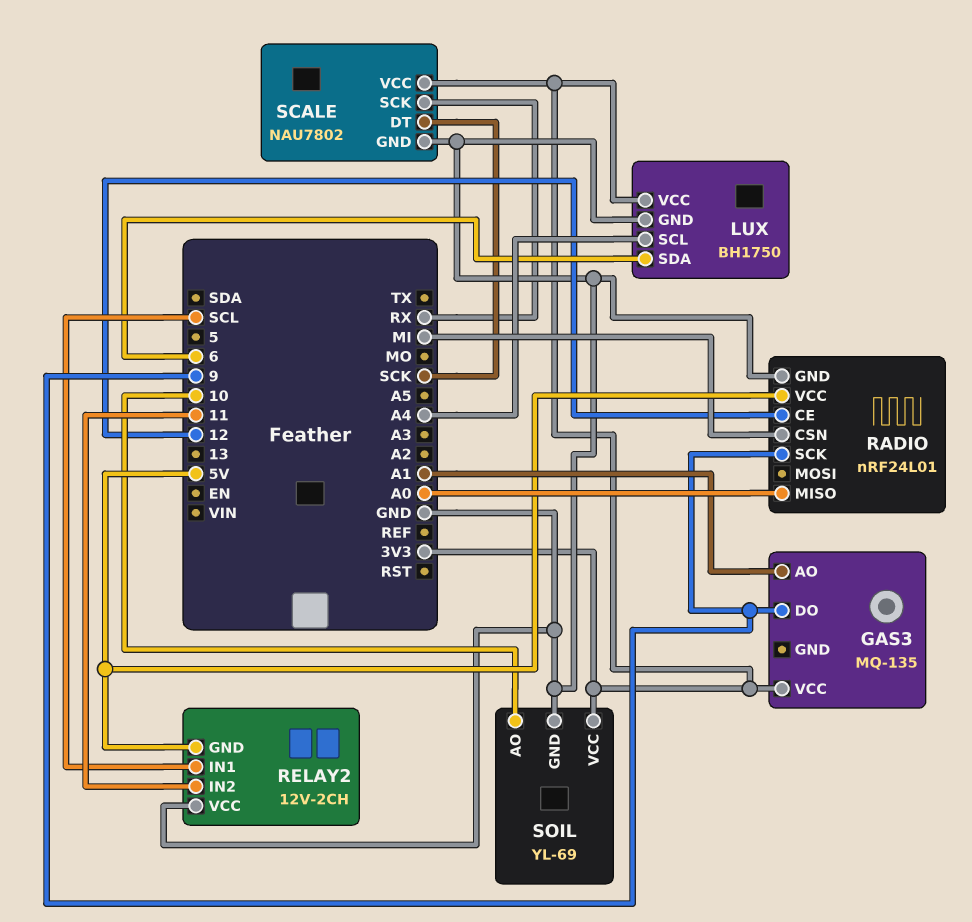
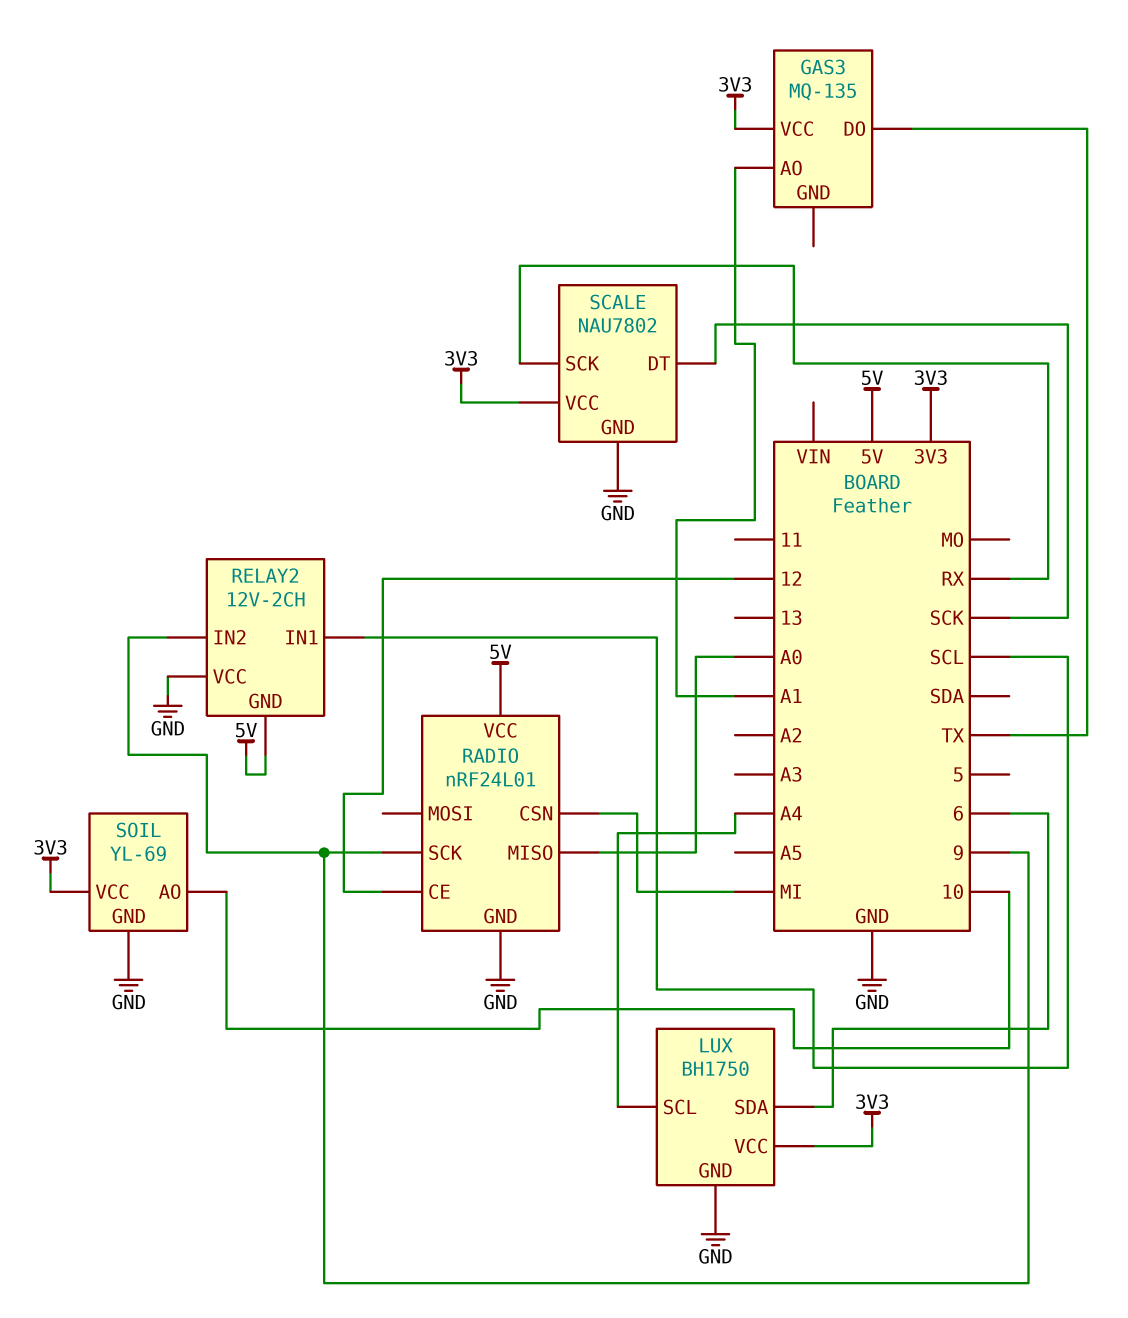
GAS3 pin DO: 9 -> TX
RELAY2 pin IN2: 11 -> 9

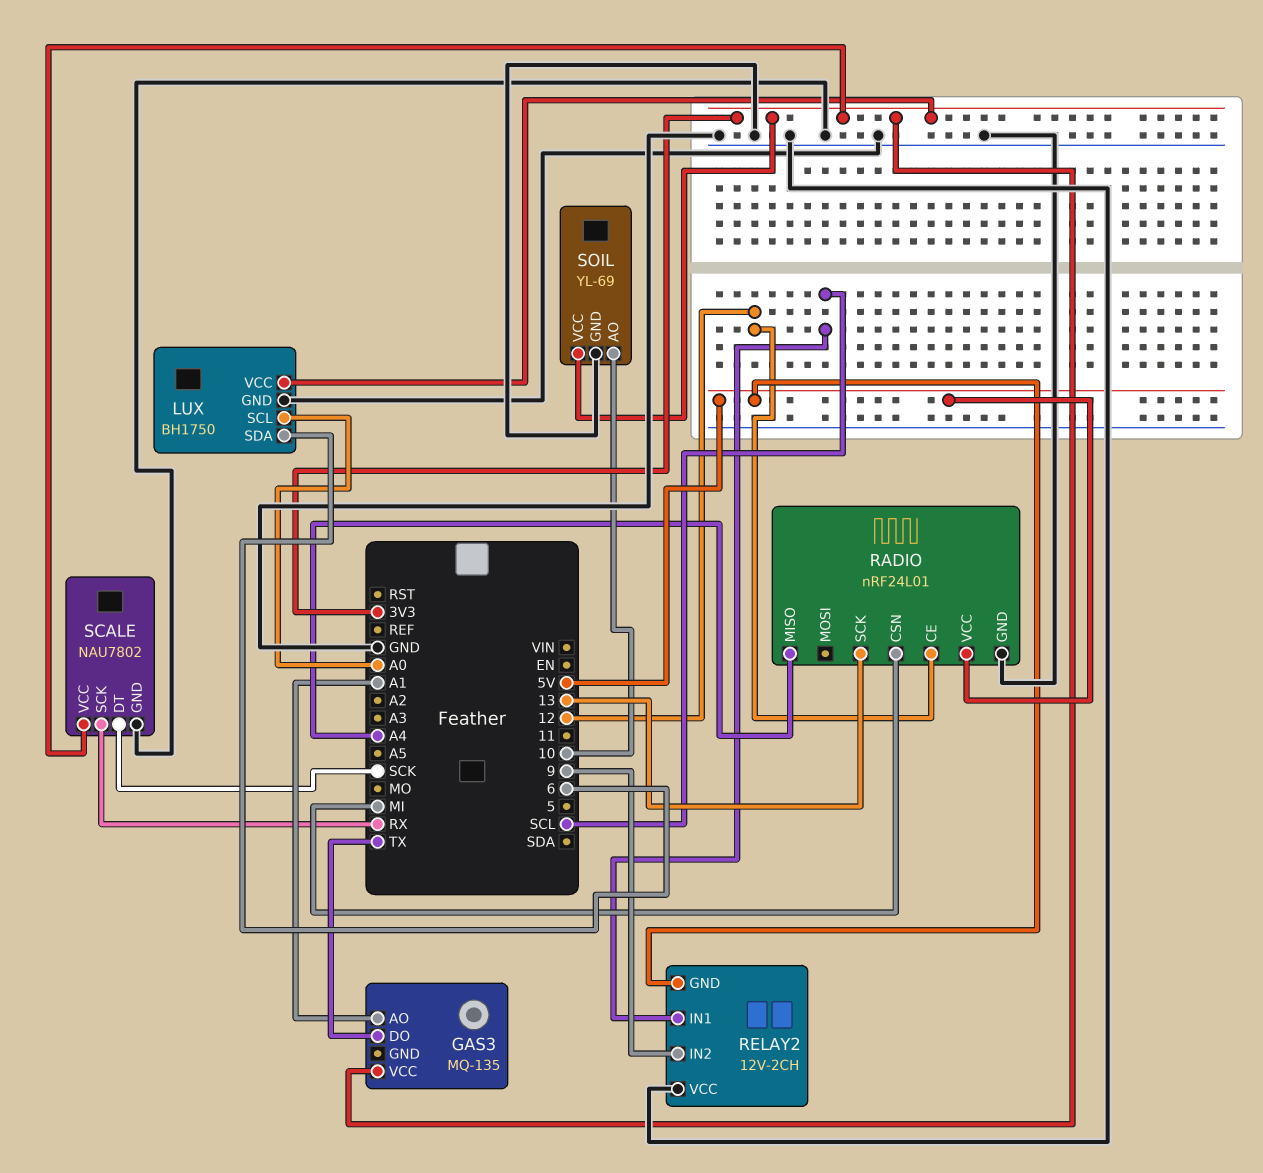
LUX pin SCL: A4 -> A0
RADIO pin MISO: A0 -> A4
RADIO pin SCK: 9 -> 13

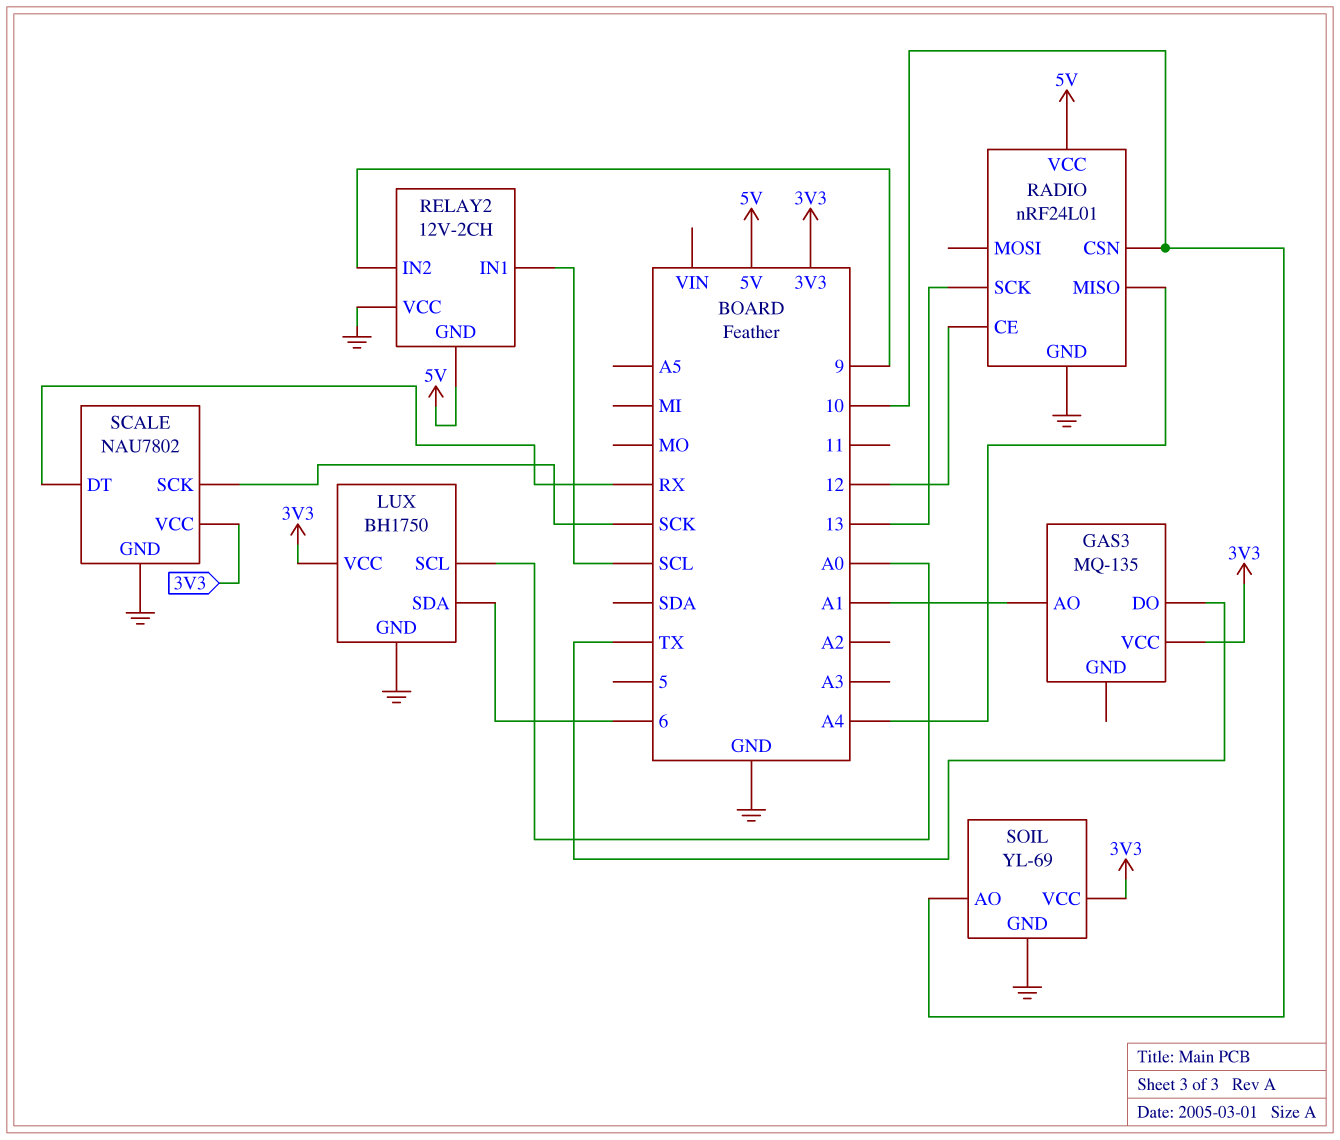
RADIO pin CSN: MI -> 10
SCALE pin DT: SCK -> RX
SCALE pin SCK: RX -> SCK

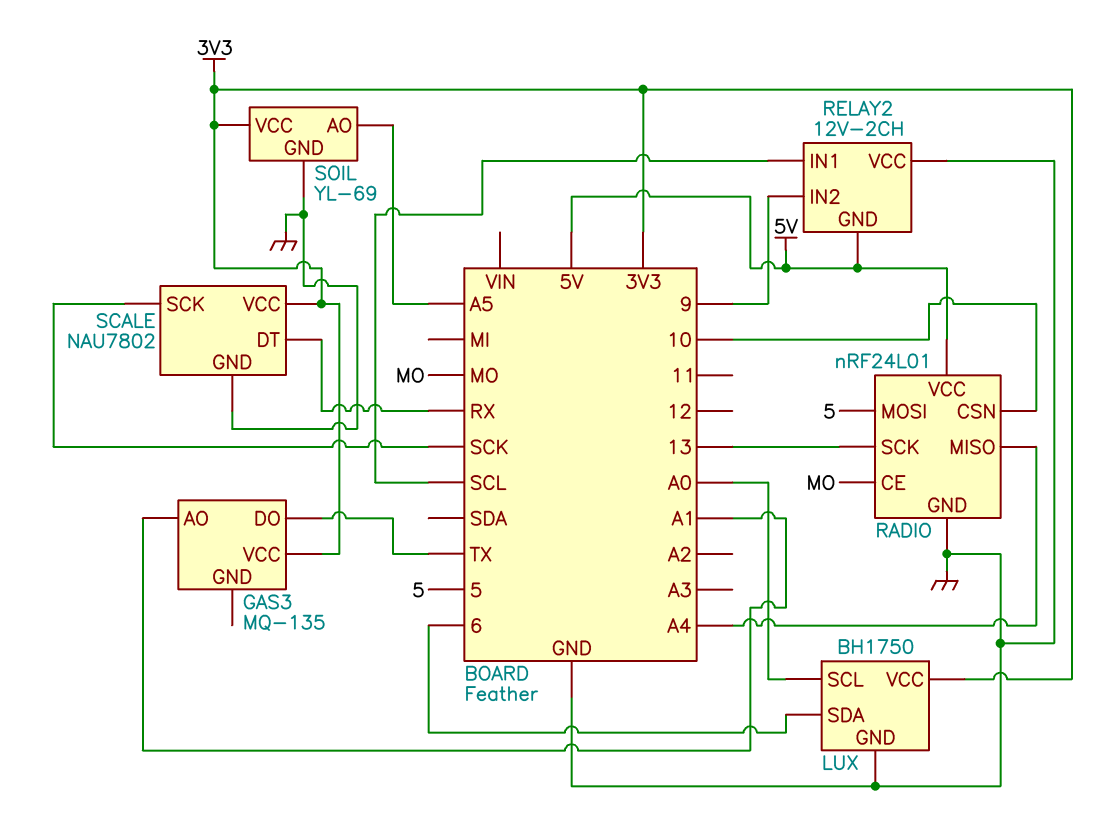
RADIO pin CE: 12 -> MO
RADIO pin MOSI: none -> 5
SOIL pin AO: 10 -> A5

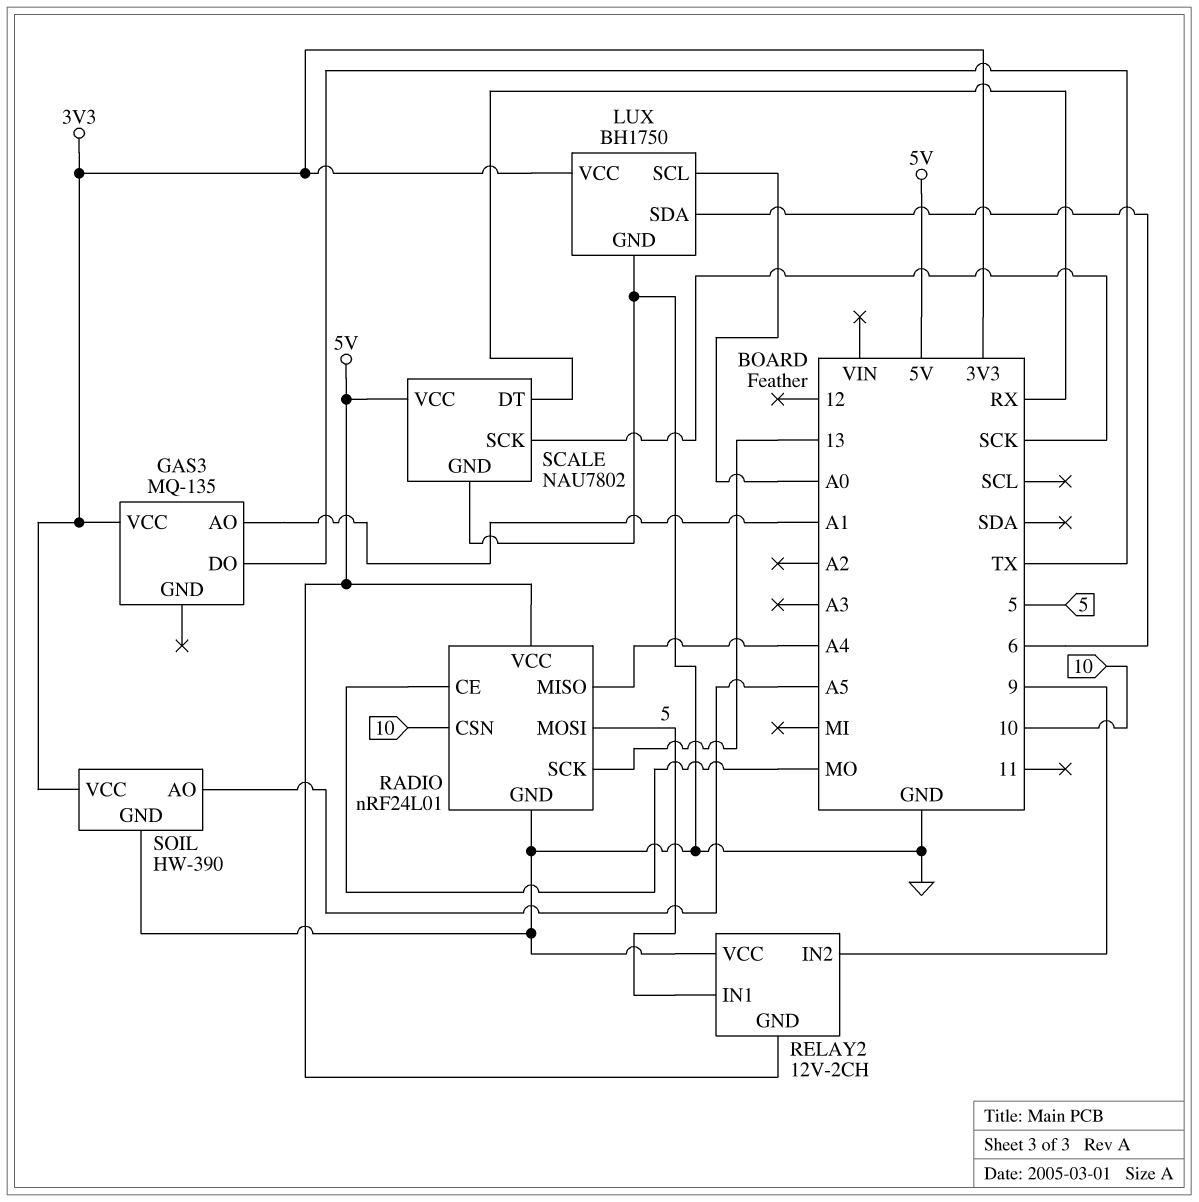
RELAY2 pin IN1: SCL -> 5
SCALE pin VCC: 3V3 -> 5V
SOIL: YL-69 -> HW-390

